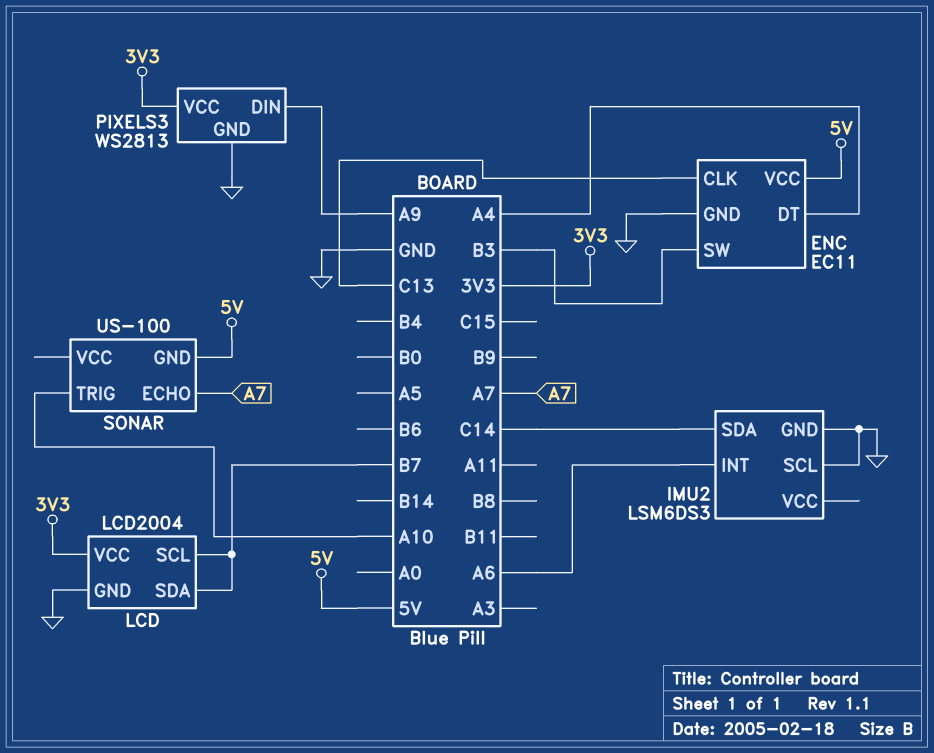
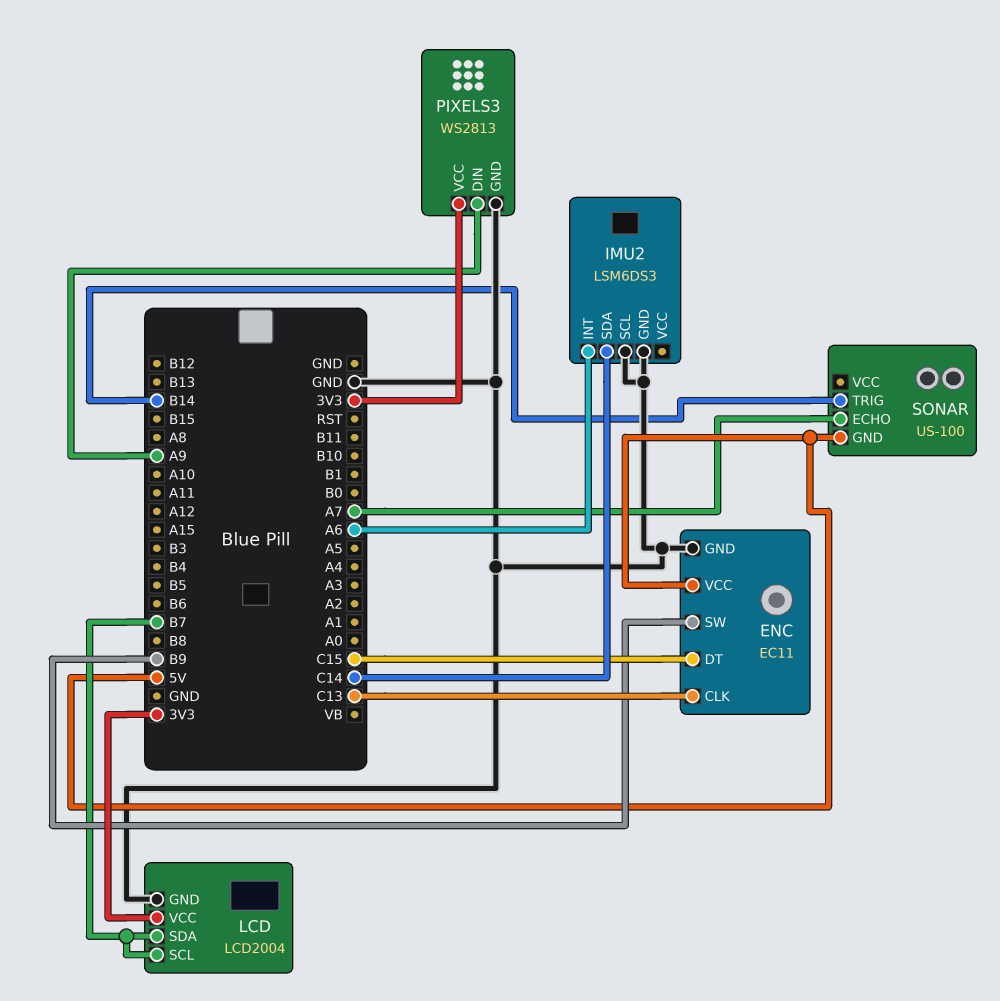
ENC pin DT: A4 -> C15
ENC pin SW: B3 -> B9
SONAR pin TRIG: A10 -> B14

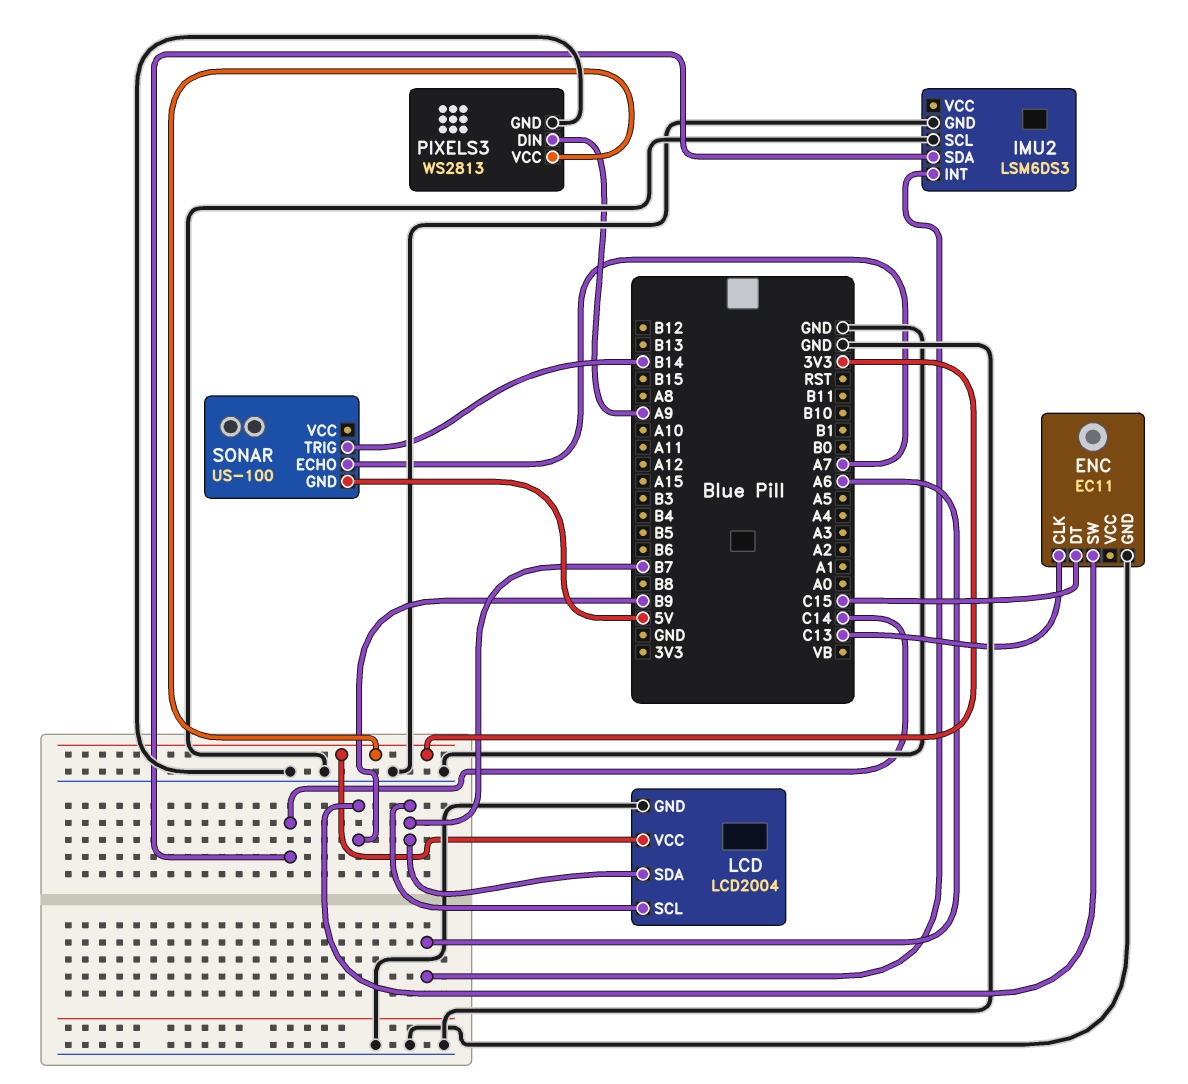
ENC pin VCC: 5V -> none

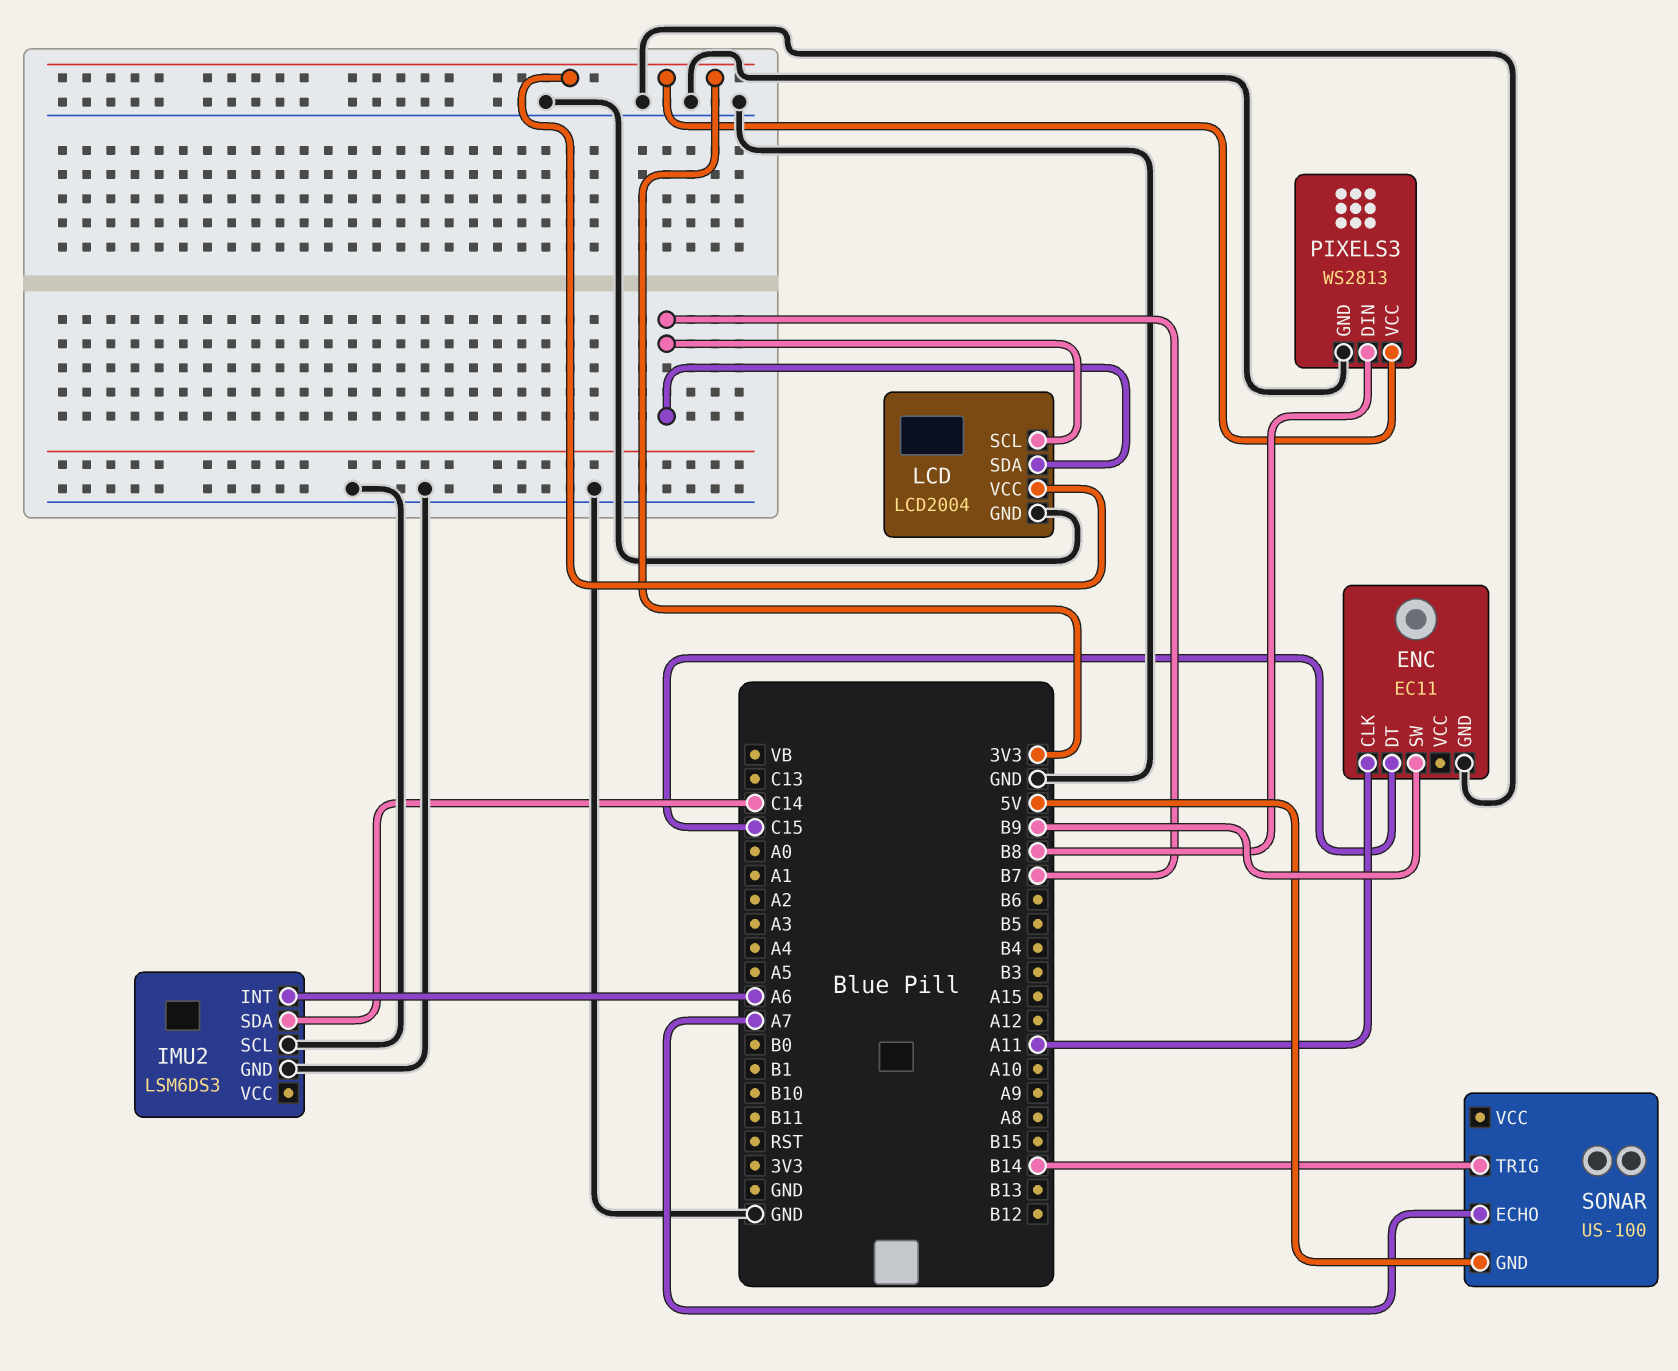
ENC pin CLK: C13 -> A11
PIXELS3 pin DIN: A9 -> B8

